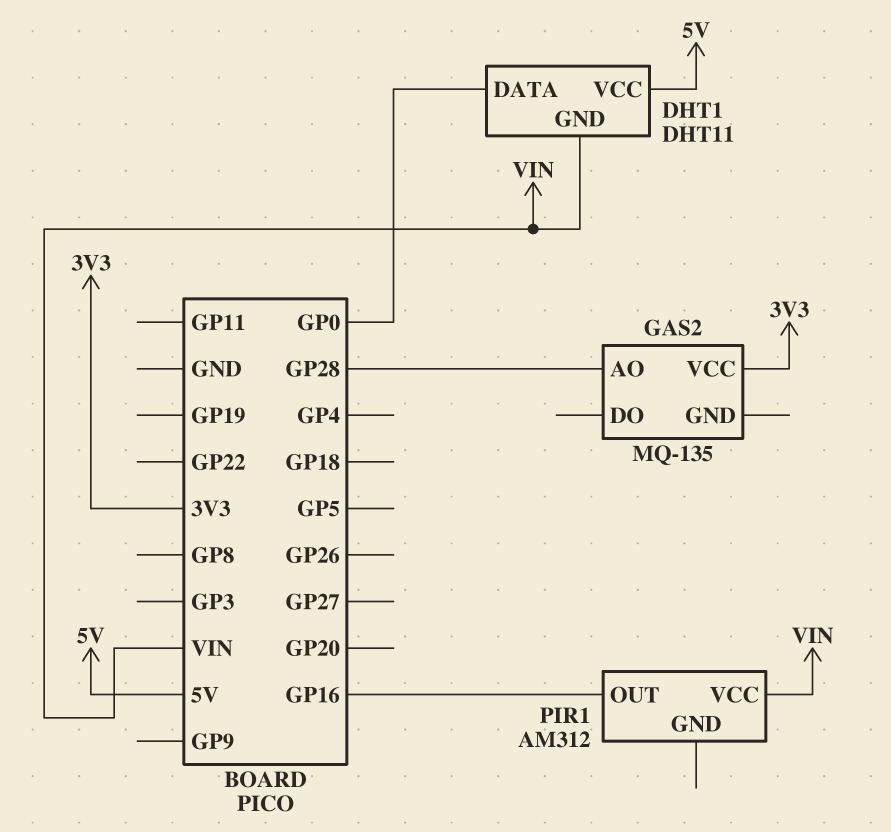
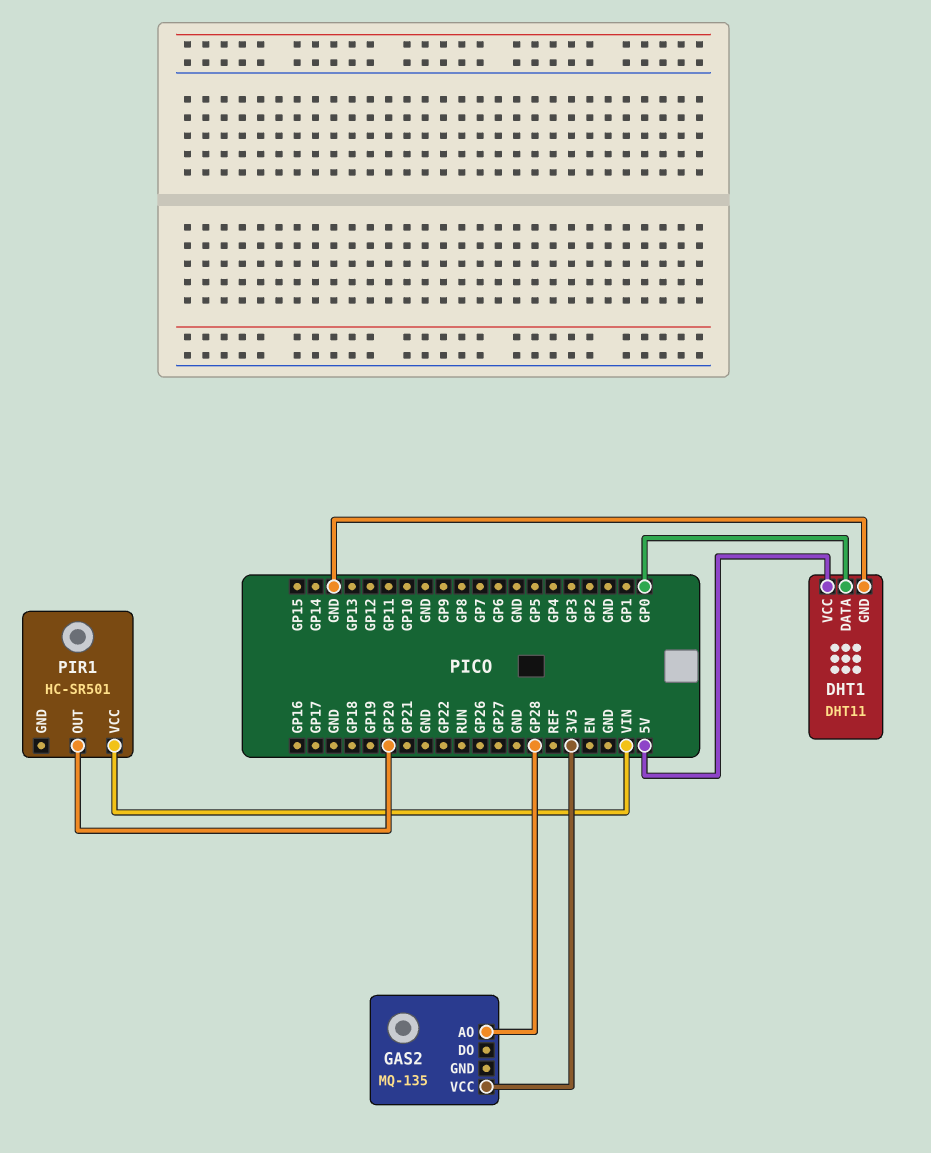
DHT1 pin GND: VIN -> GND
PIR1: AM312 -> HC-SR501
PIR1 pin OUT: GP16 -> GP20

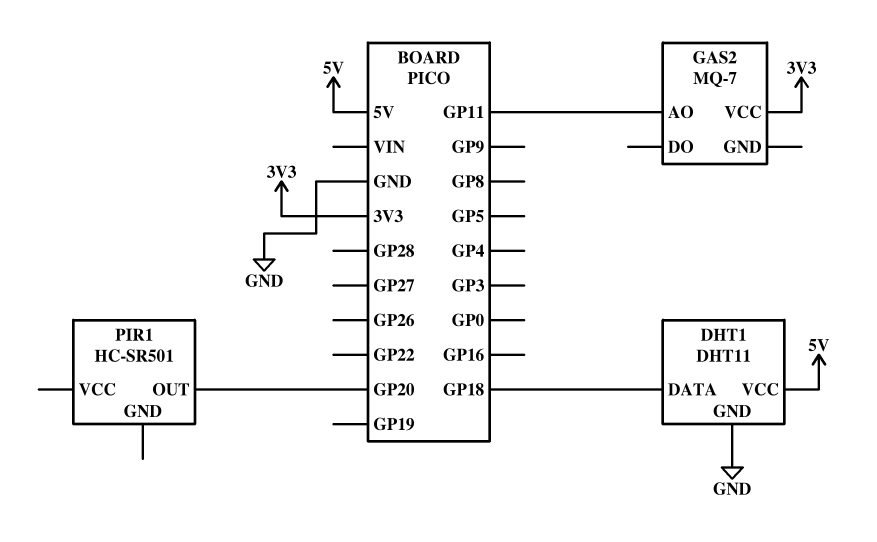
DHT1 pin DATA: GP0 -> GP18
GAS2: MQ-135 -> MQ-7
GAS2 pin AO: GP28 -> GP11
PIR1 pin VCC: VIN -> none

